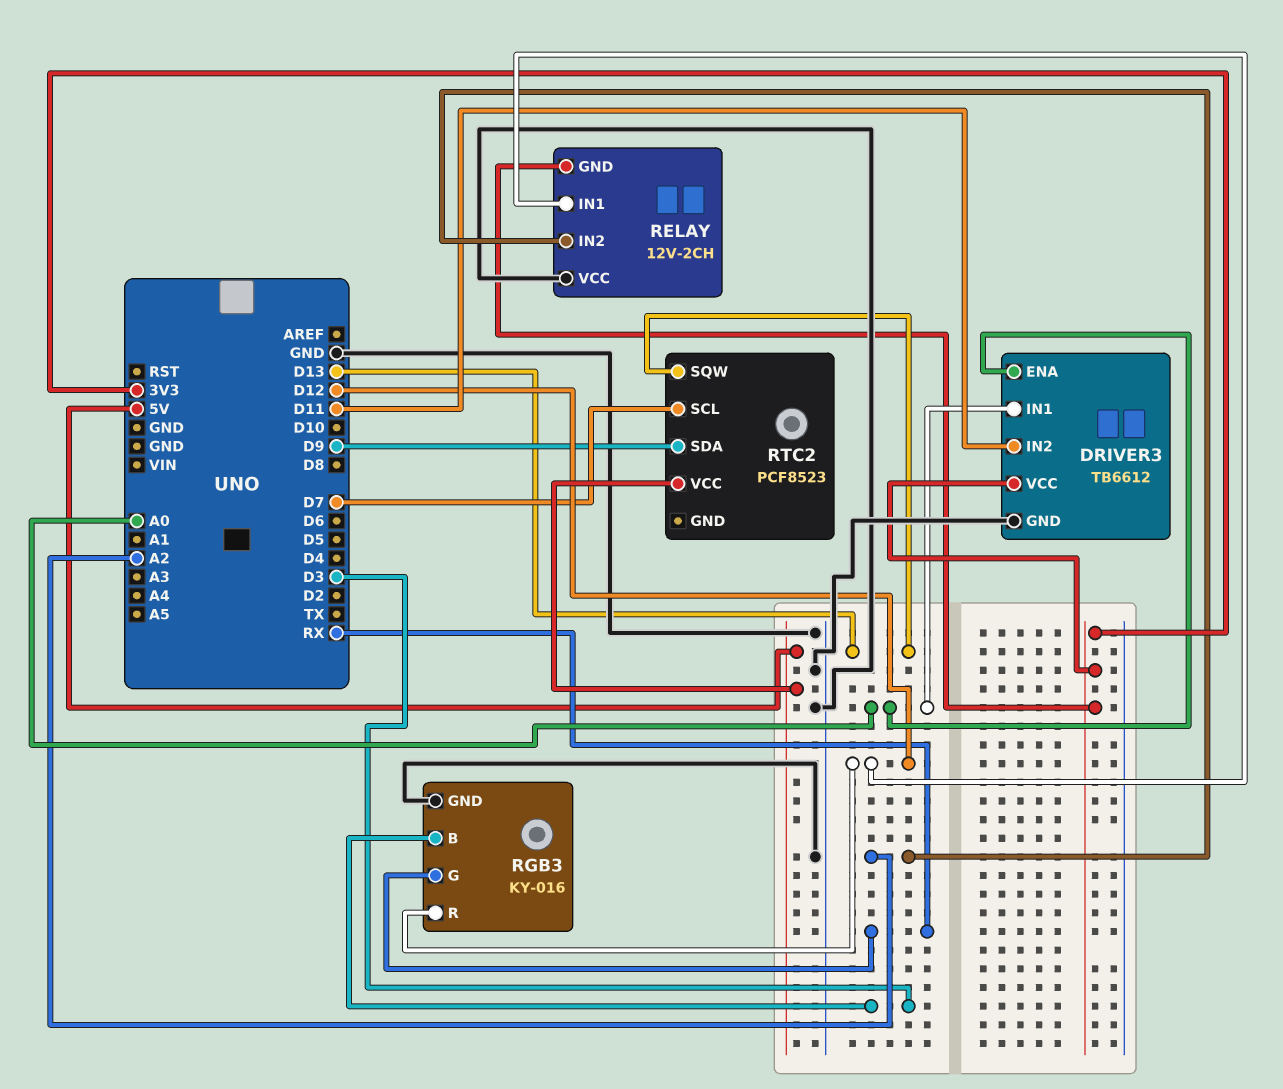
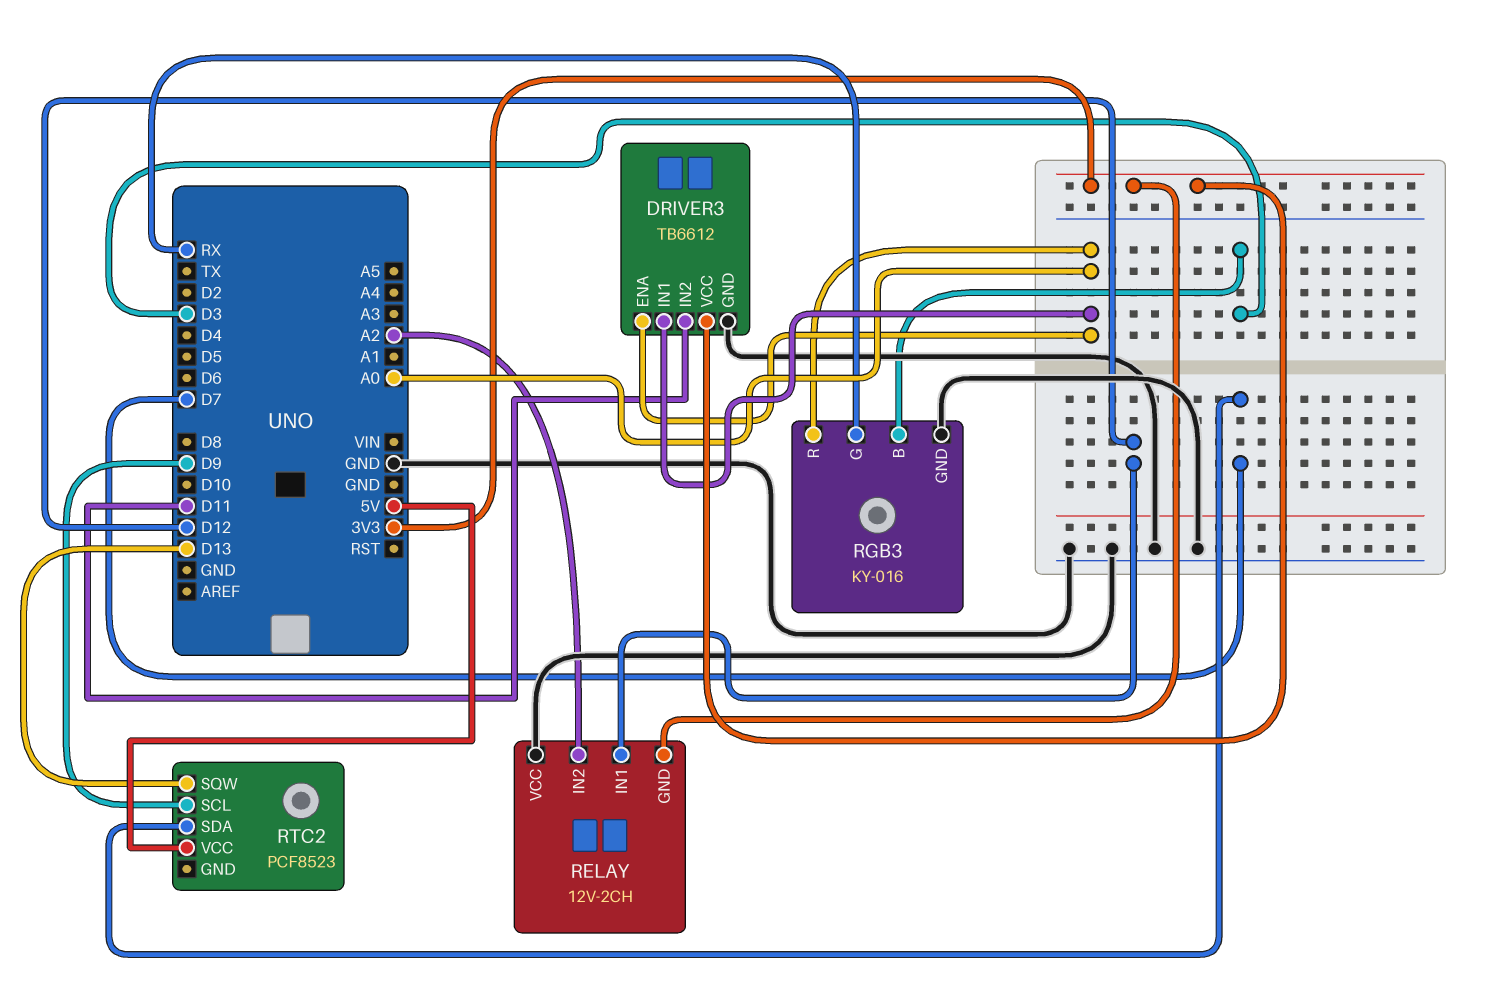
RGB3 pin R: D12 -> A0
RTC2 pin SCL: D7 -> D9
RTC2 pin SDA: D9 -> D7

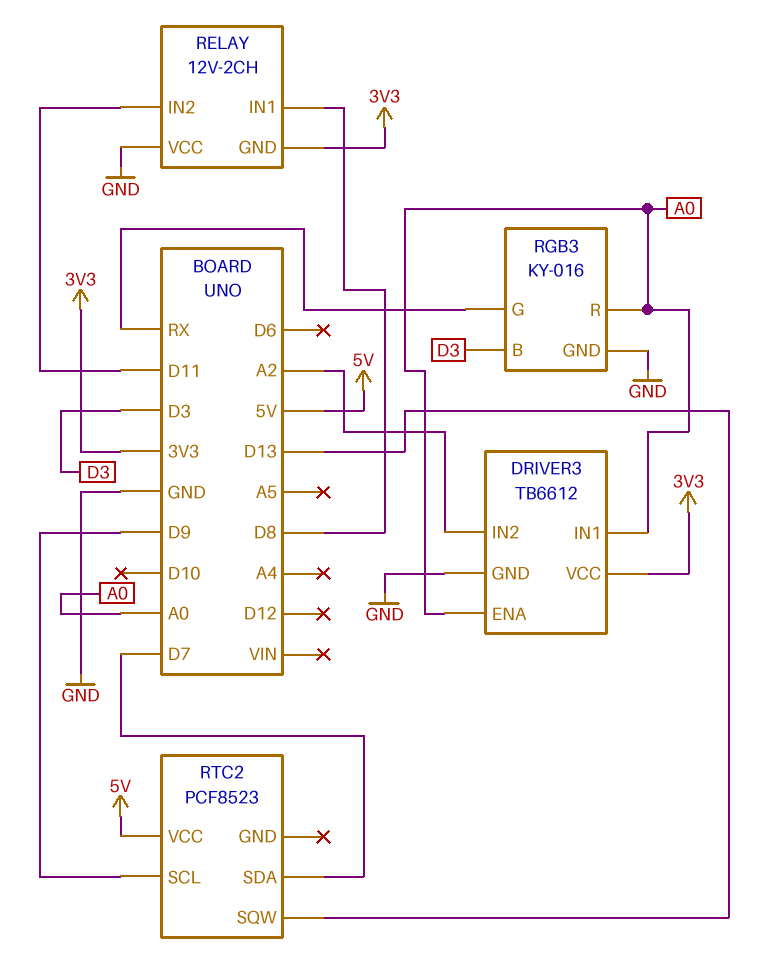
DRIVER3 pin IN2: D11 -> A2
RELAY pin IN1: D12 -> D8
RELAY pin IN2: A2 -> D11

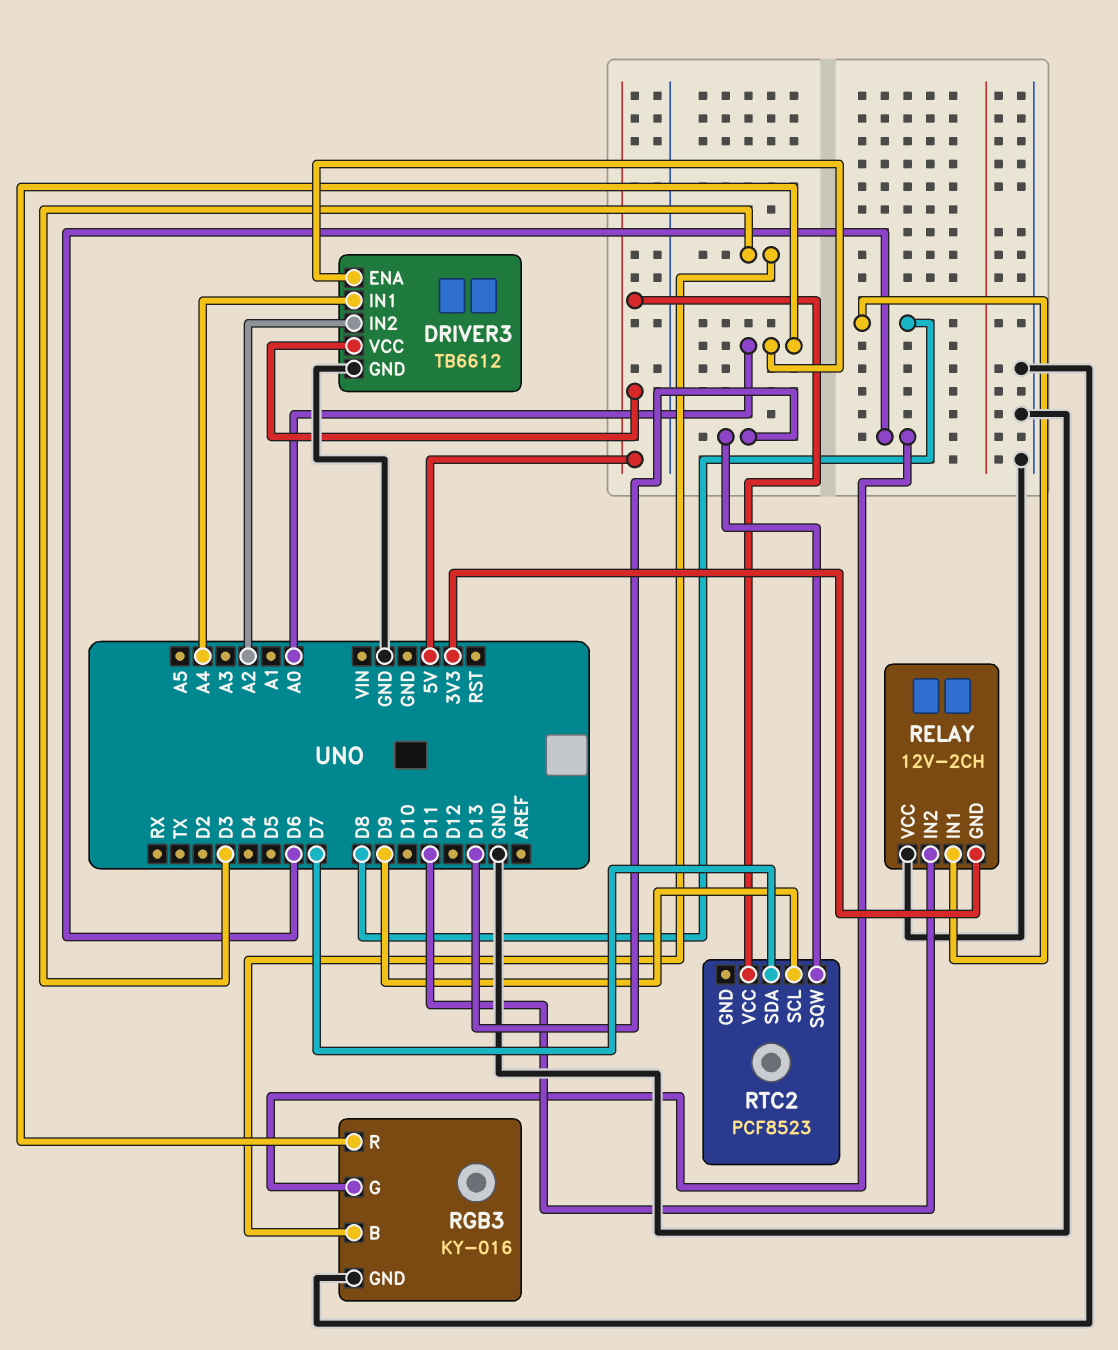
DRIVER3 pin IN1: A0 -> A4
DRIVER3 pin VCC: 3V3 -> 5V
RGB3 pin G: RX -> D6

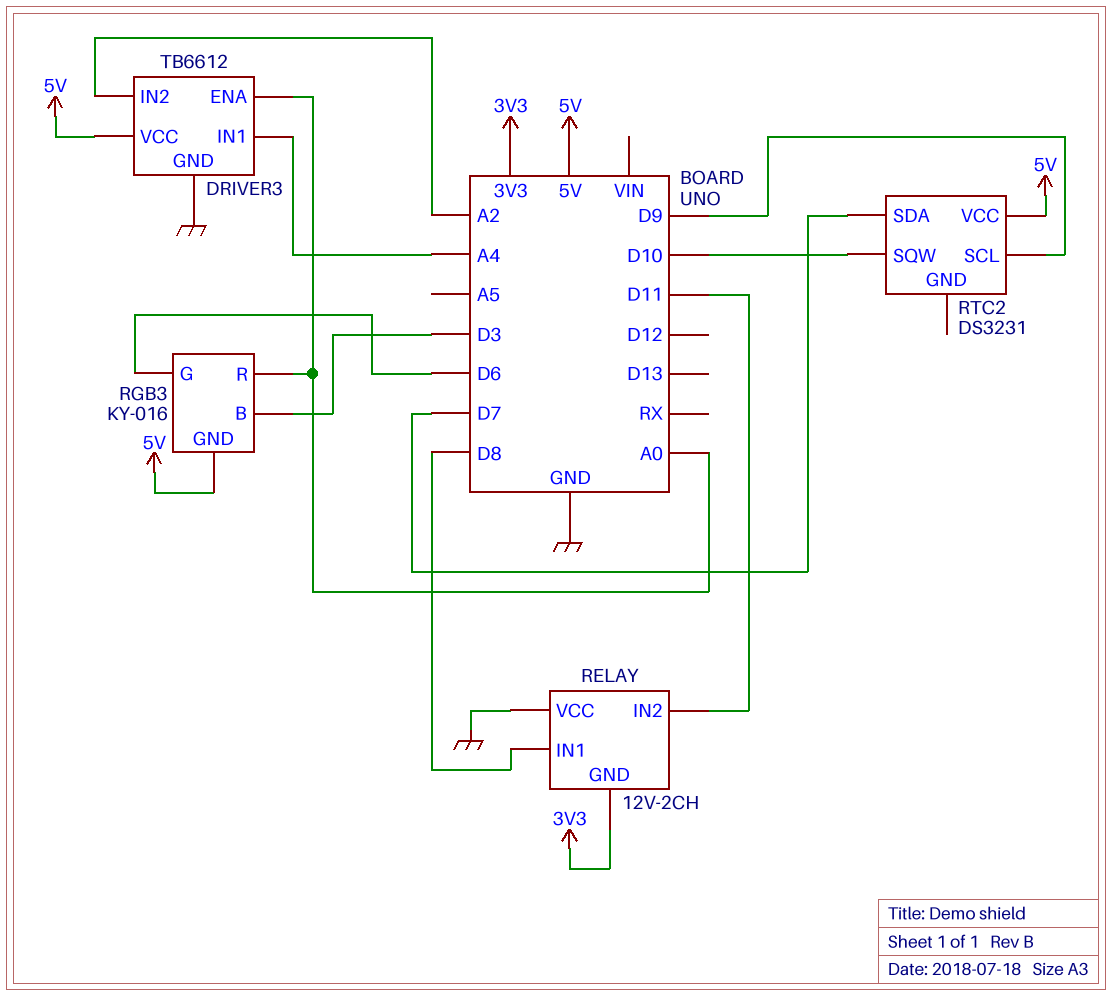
RGB3 pin GND: GND -> 5V
RTC2: PCF8523 -> DS3231
RTC2 pin SQW: D13 -> D10

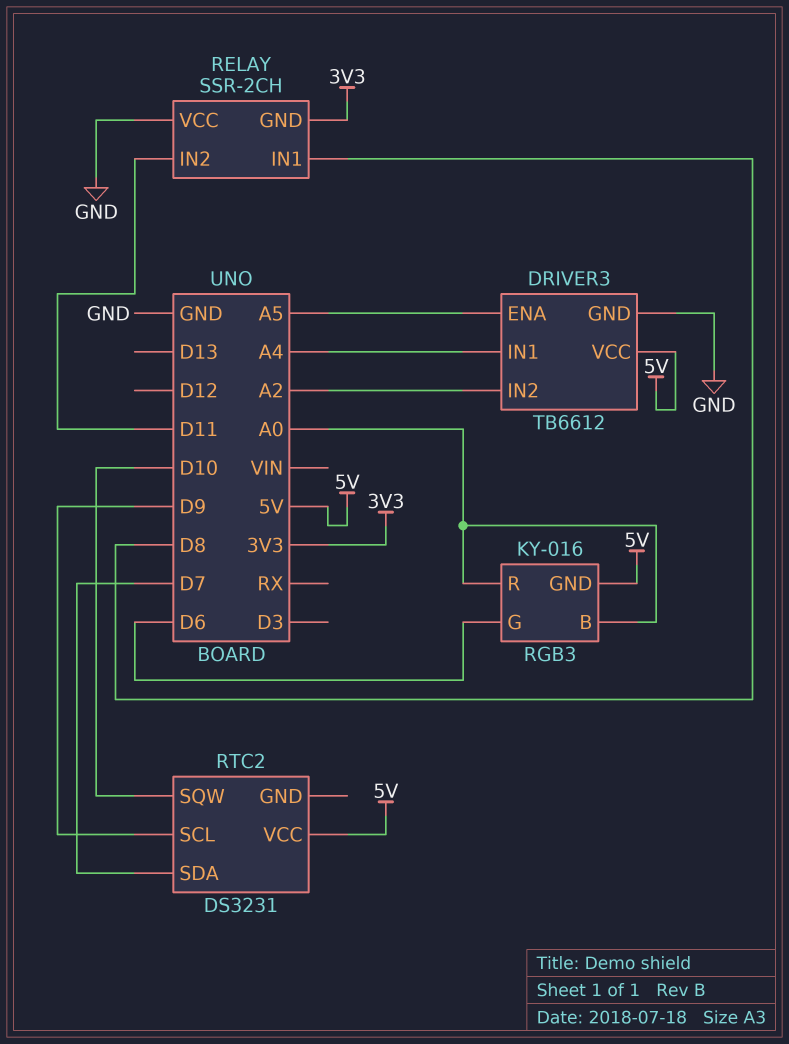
DRIVER3 pin ENA: A0 -> A5
RELAY: 12V-2CH -> SSR-2CH
RGB3 pin B: D3 -> A0

